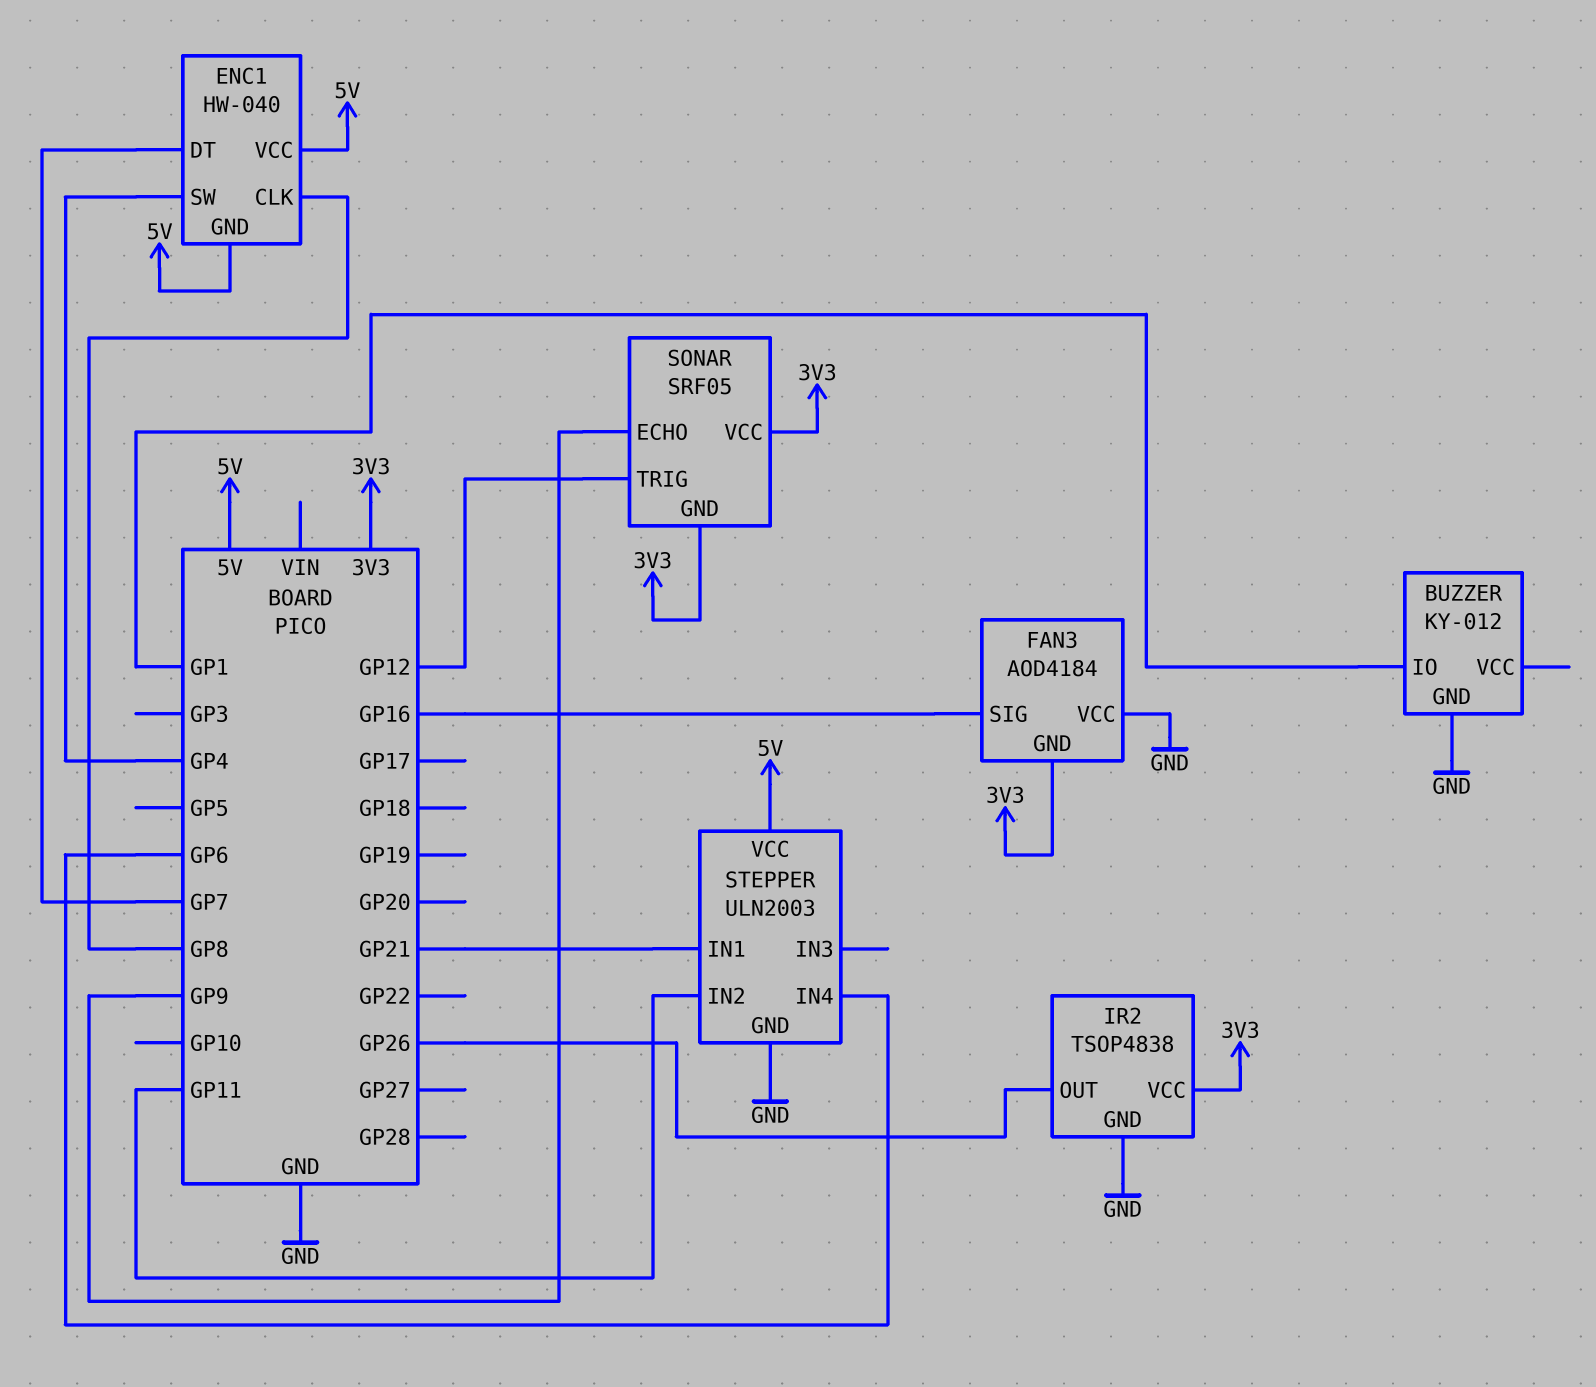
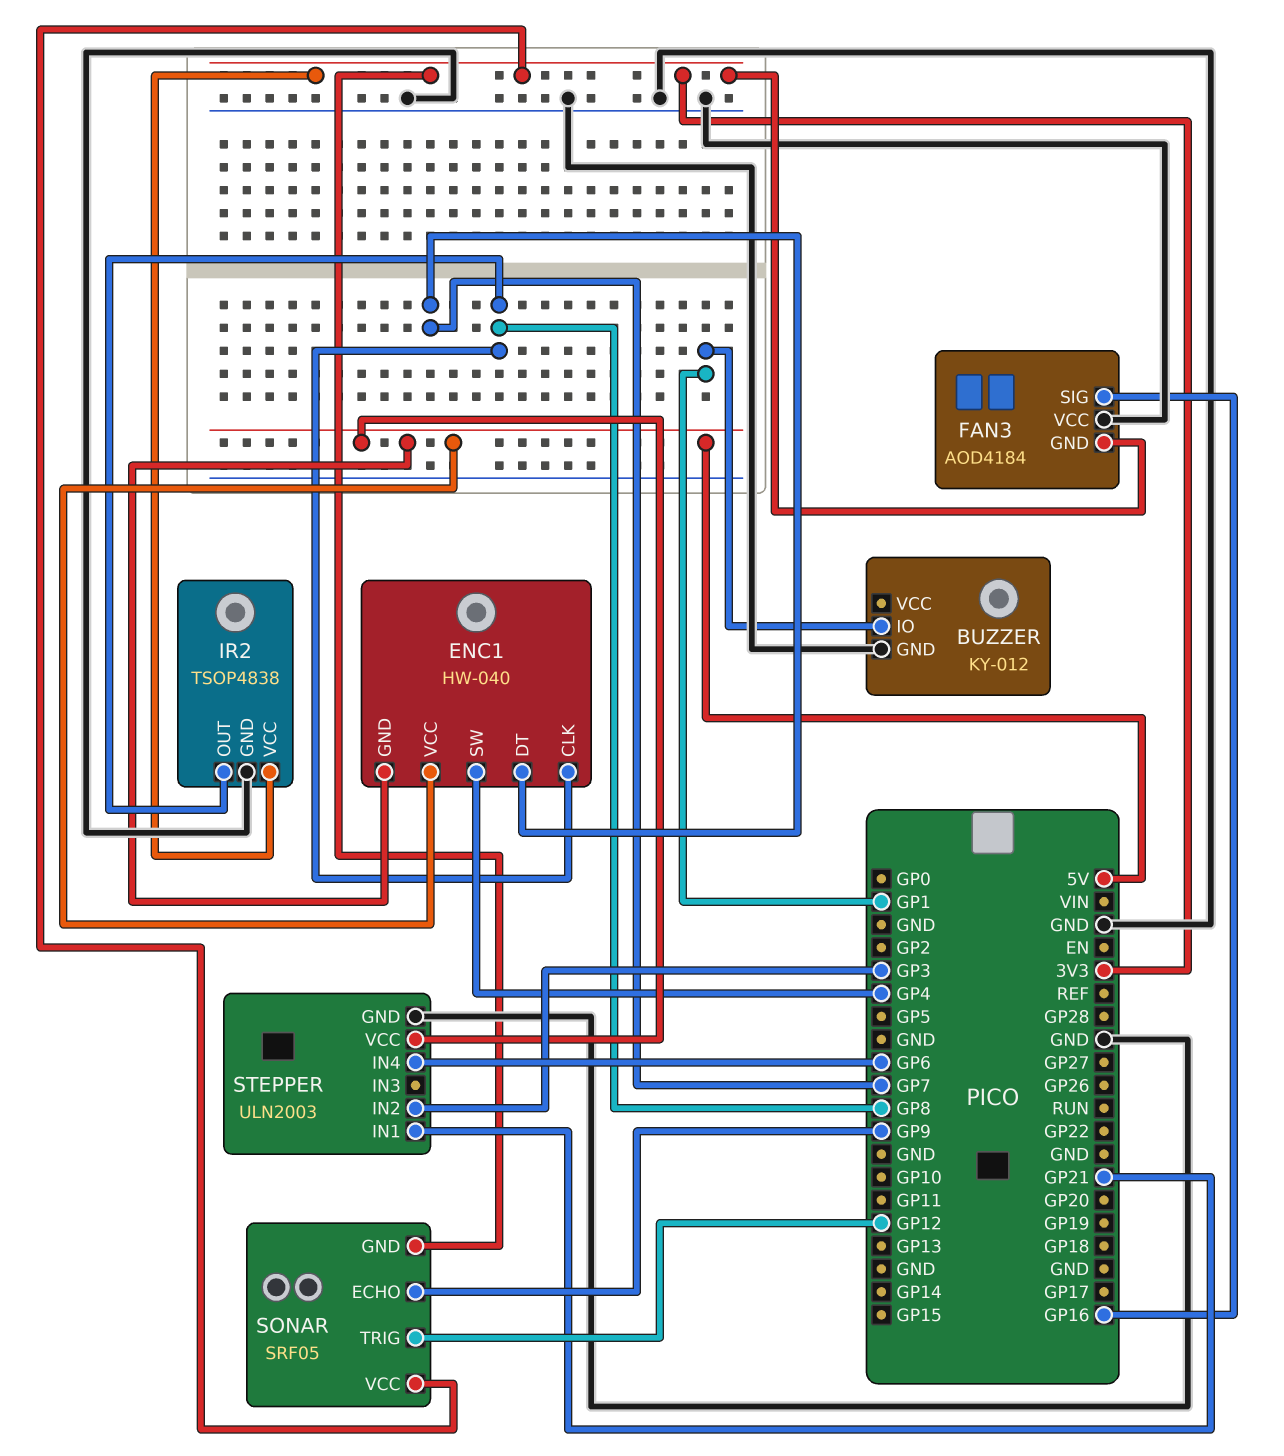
IR2 pin OUT: GP26 -> GP8
STEPPER pin IN2: GP11 -> GP3

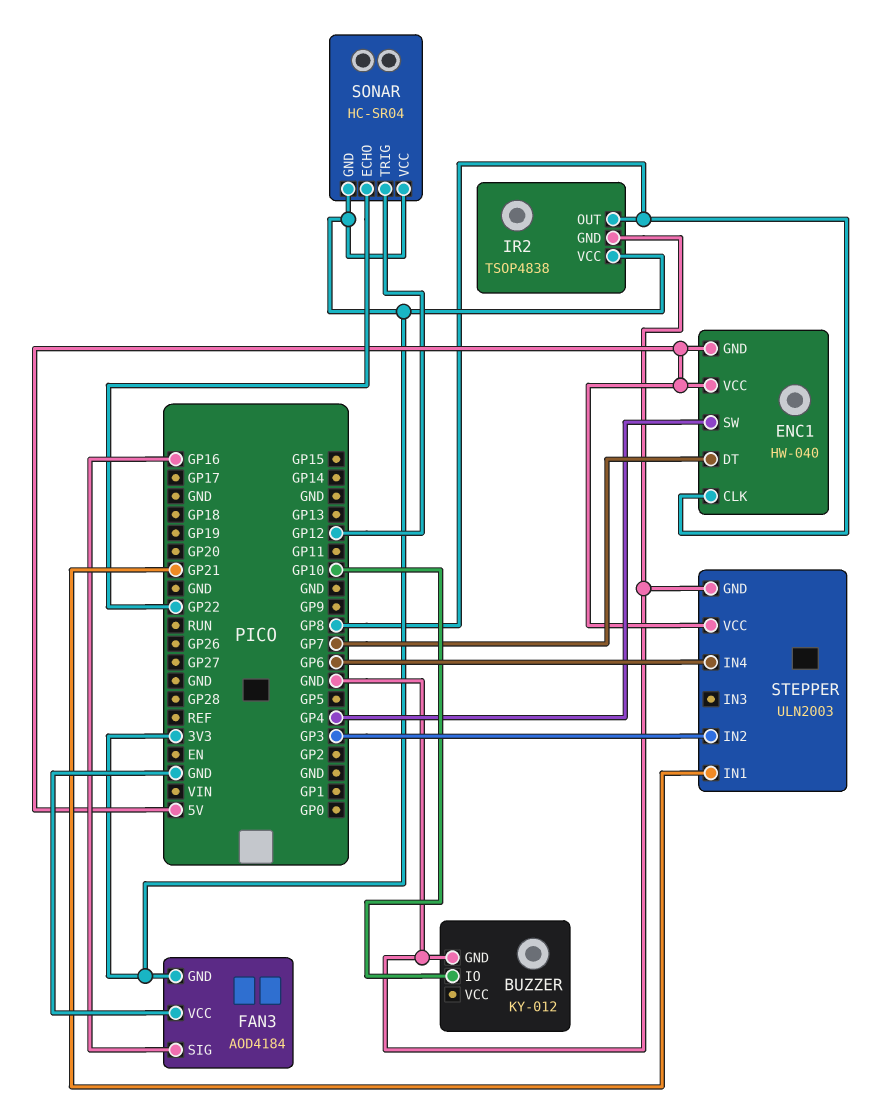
BUZZER pin IO: GP1 -> GP10
SONAR: SRF05 -> HC-SR04
SONAR pin ECHO: GP9 -> GP22

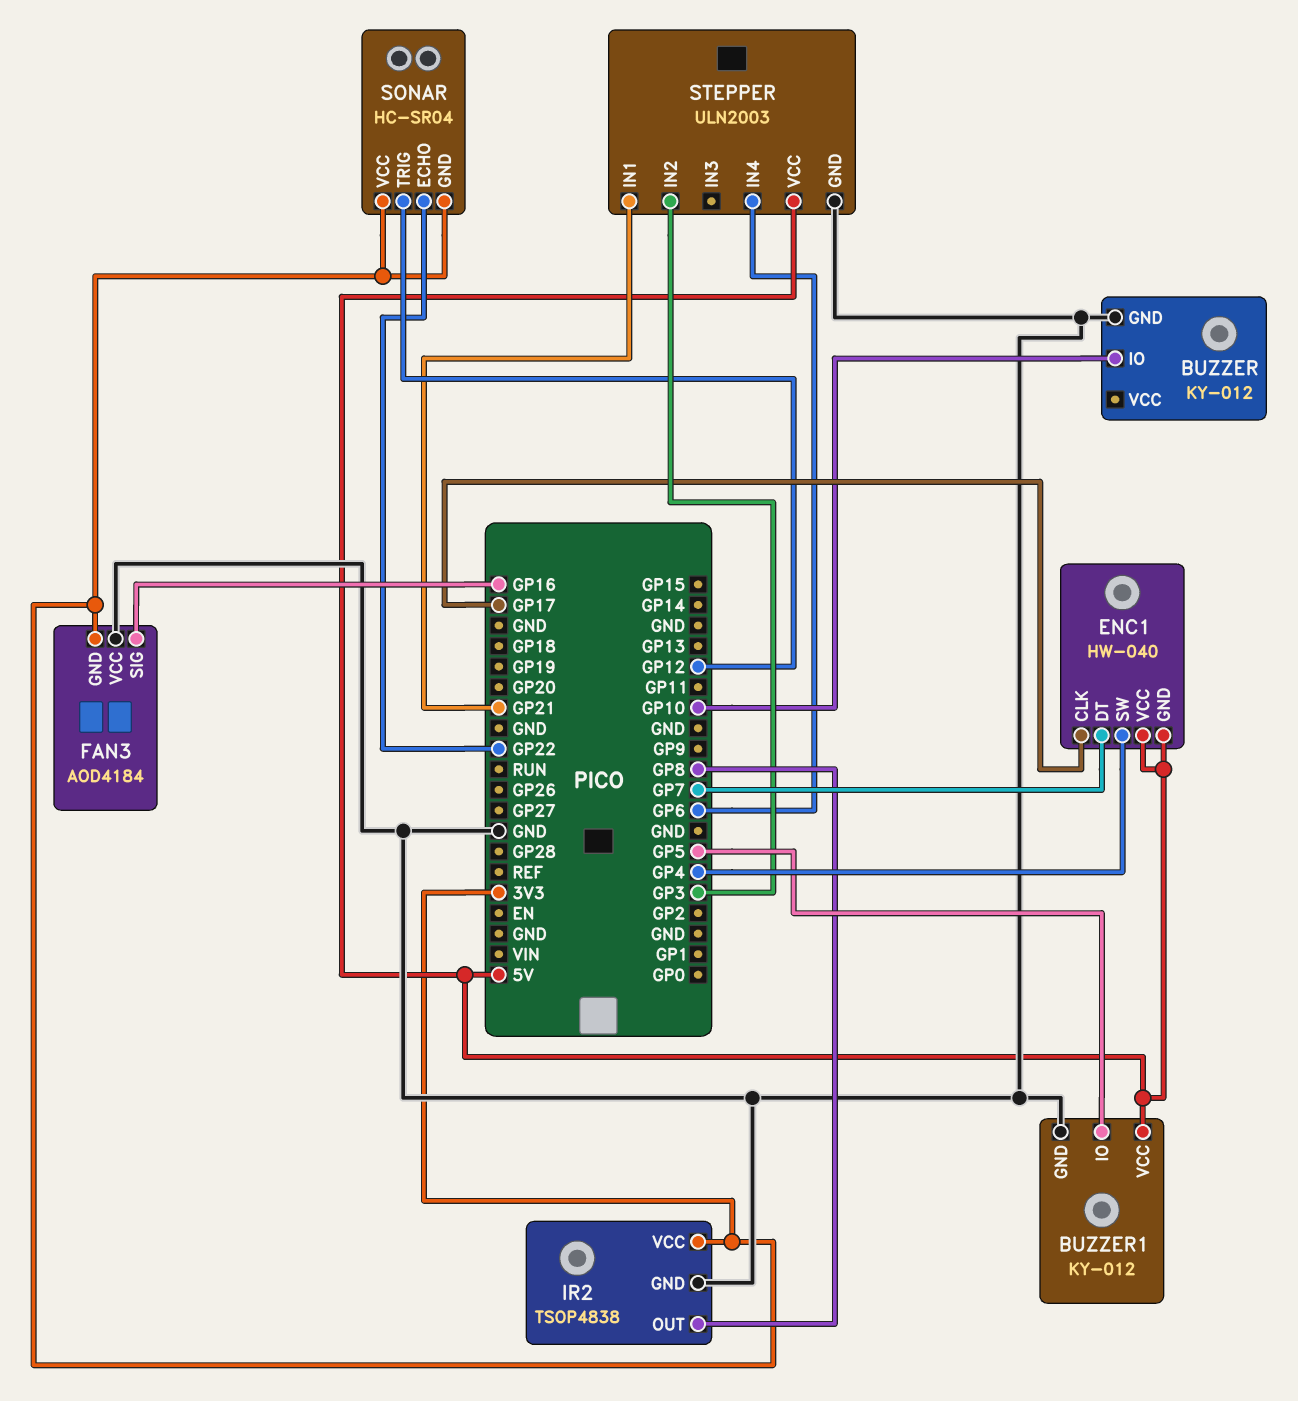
BUZZER1: none -> KY-012
BUZZER1 pin GND: none -> GND
BUZZER1 pin IO: none -> GP5
BUZZER1 pin VCC: none -> 5V
ENC1 pin CLK: GP8 -> GP17

